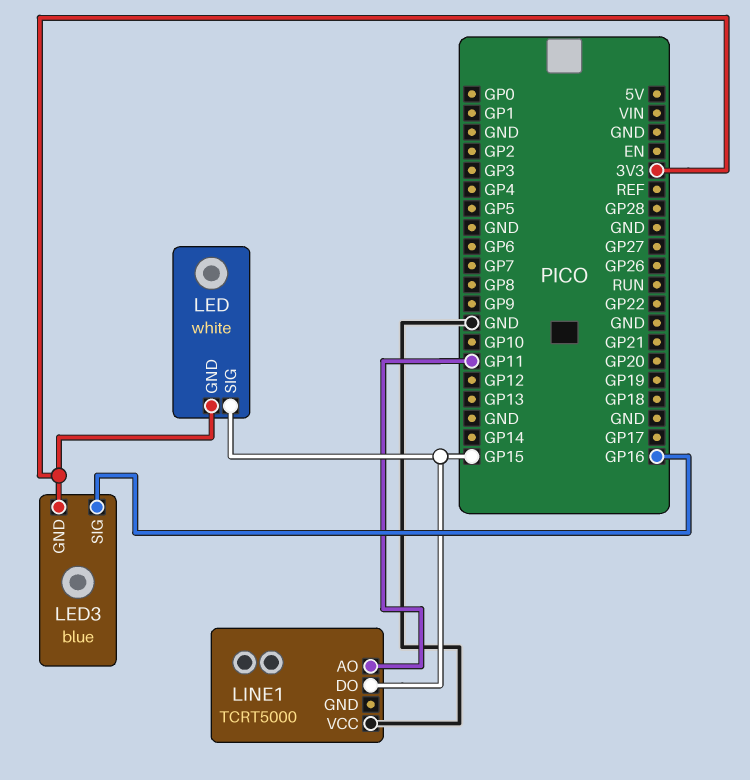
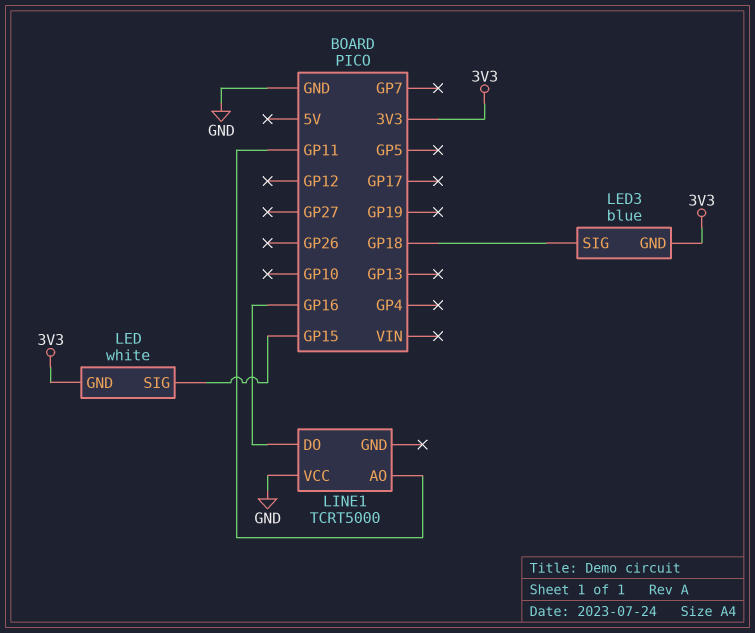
LED3 pin SIG: GP16 -> GP18
LINE1 pin DO: GP15 -> GP16

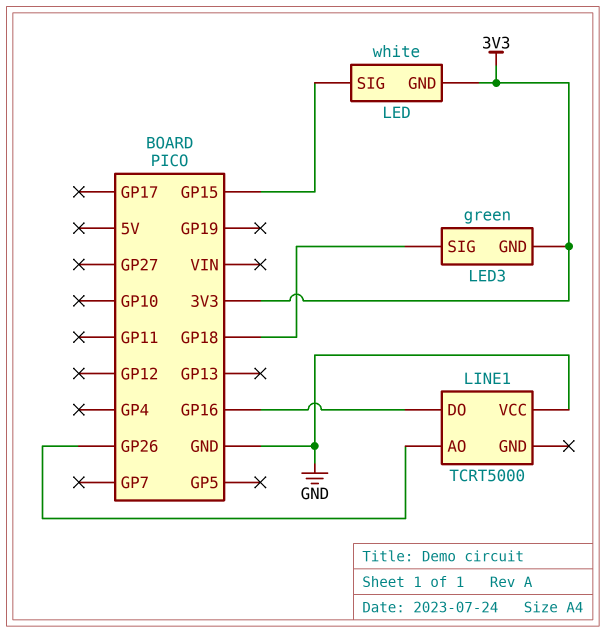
LED3: blue -> green
LINE1 pin AO: GP11 -> GP26

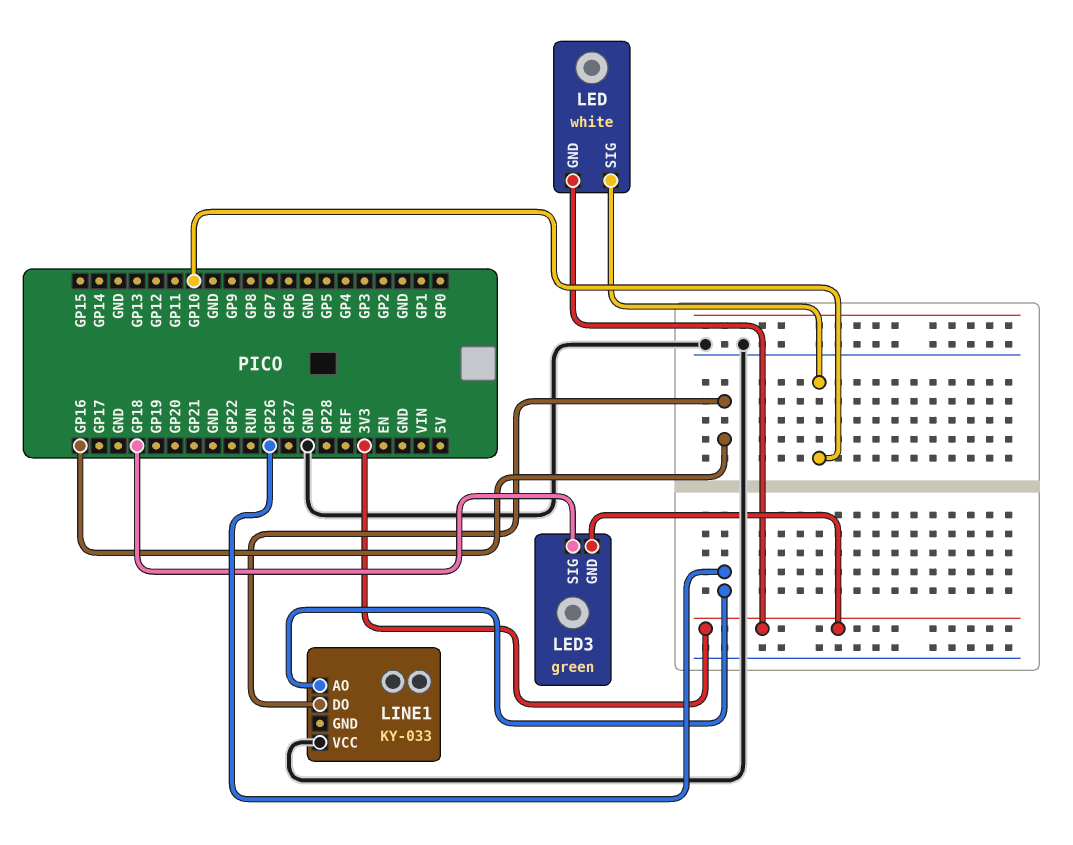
LED pin SIG: GP15 -> GP10
LINE1: TCRT5000 -> KY-033

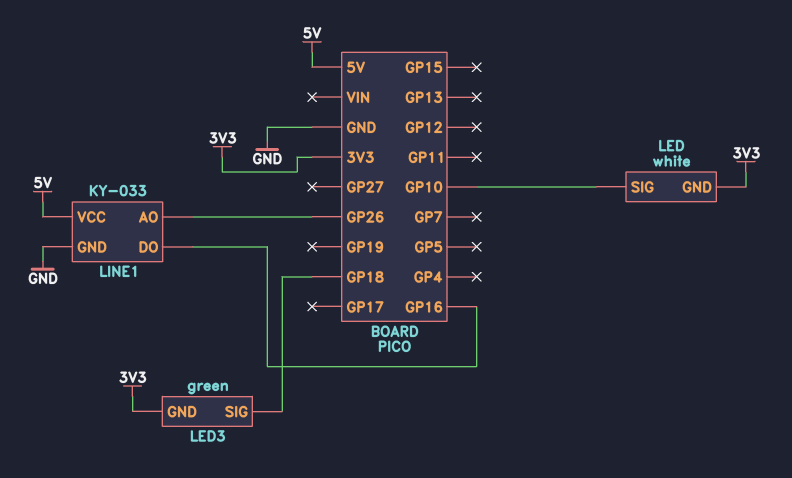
LINE1 pin GND: none -> GND
LINE1 pin VCC: GND -> 5V

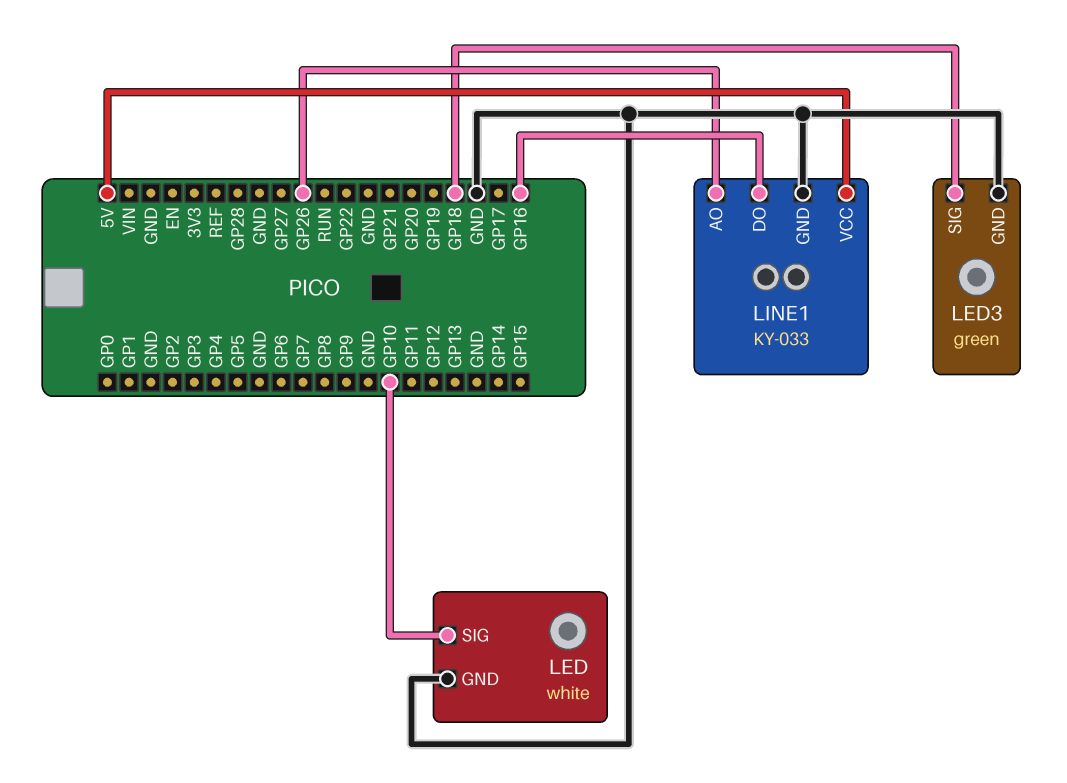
LED pin GND: 3V3 -> GND
LED3 pin GND: 3V3 -> GND

